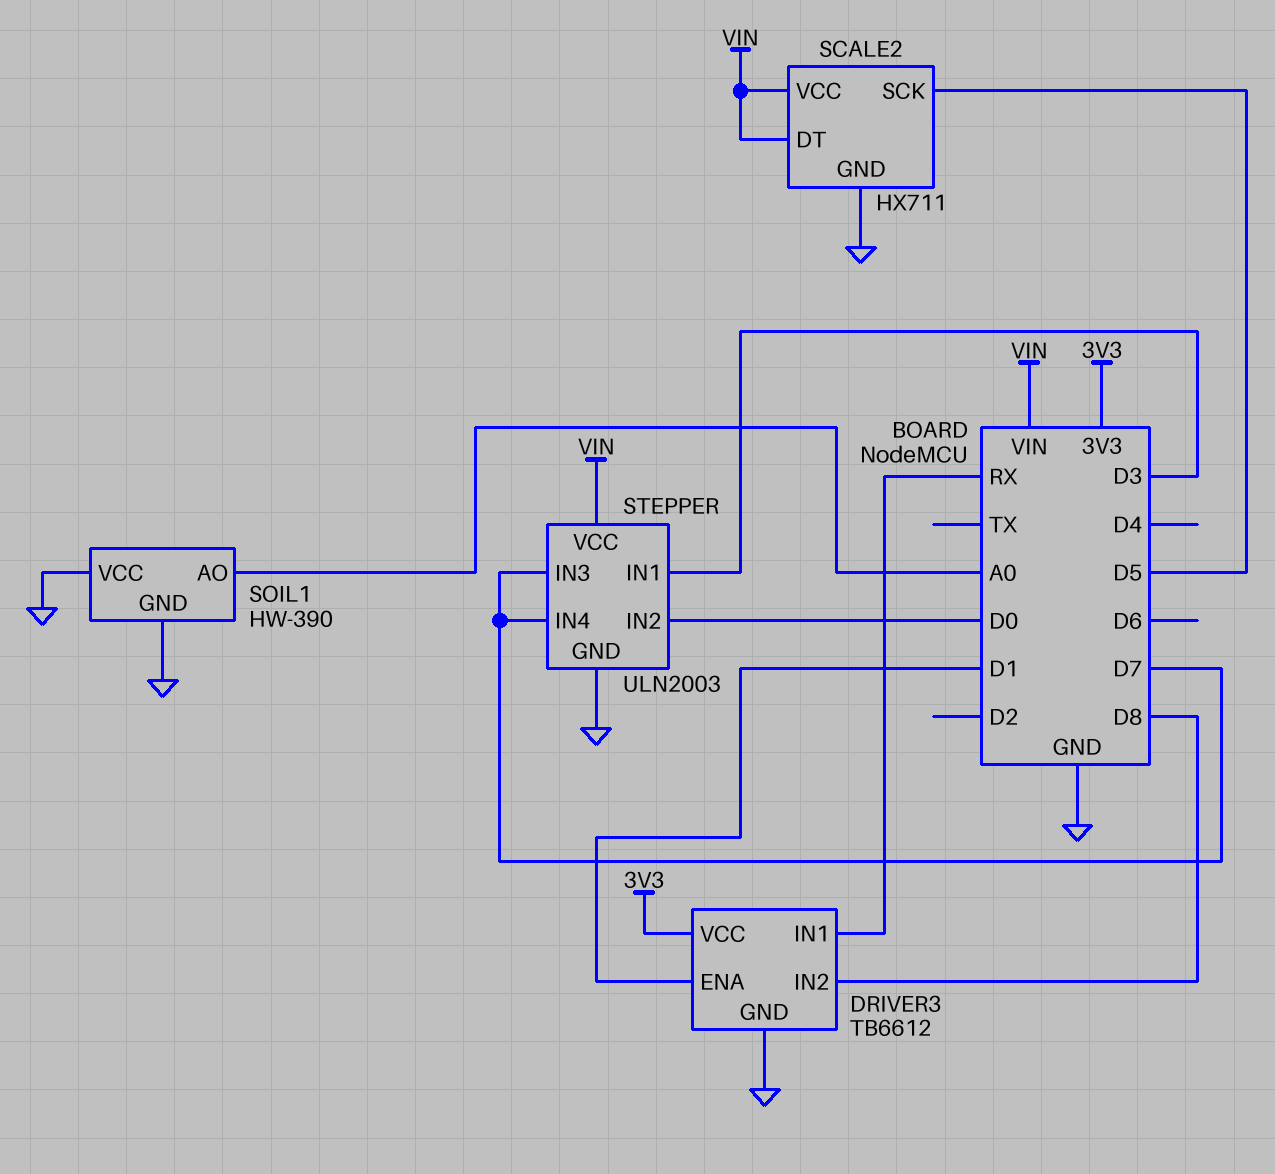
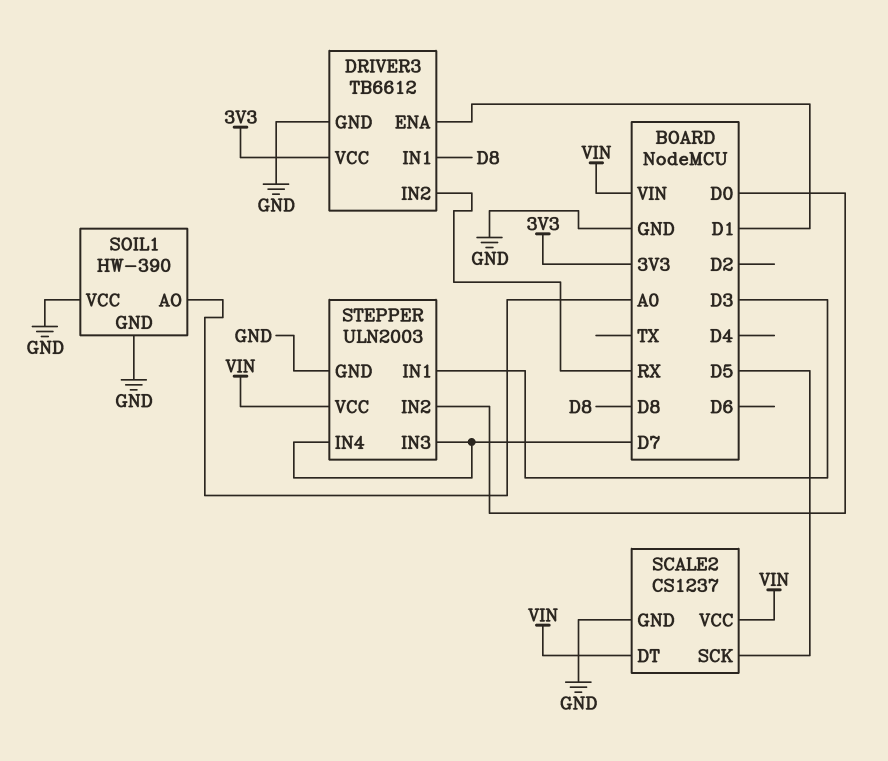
DRIVER3 pin IN1: RX -> D8
DRIVER3 pin IN2: D8 -> RX
SCALE2: HX711 -> CS1237

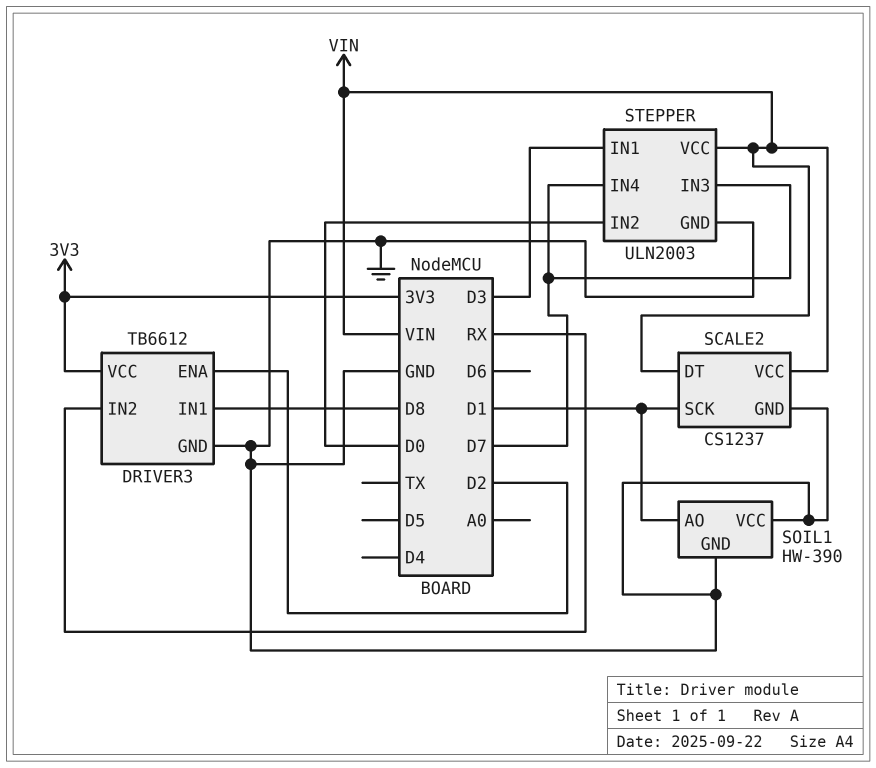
DRIVER3 pin ENA: D1 -> D2
SCALE2 pin SCK: D5 -> D1
SOIL1 pin AO: A0 -> D1

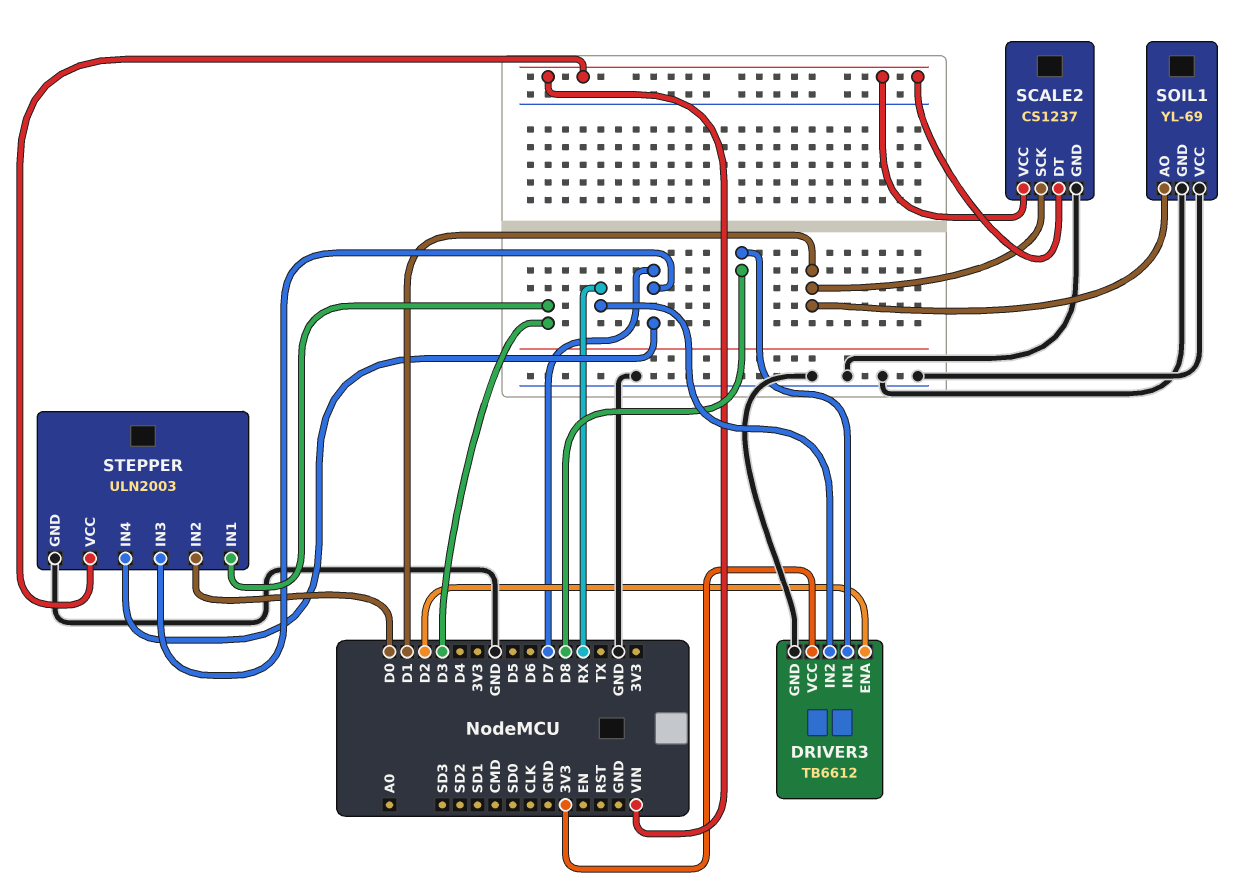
SOIL1: HW-390 -> YL-69

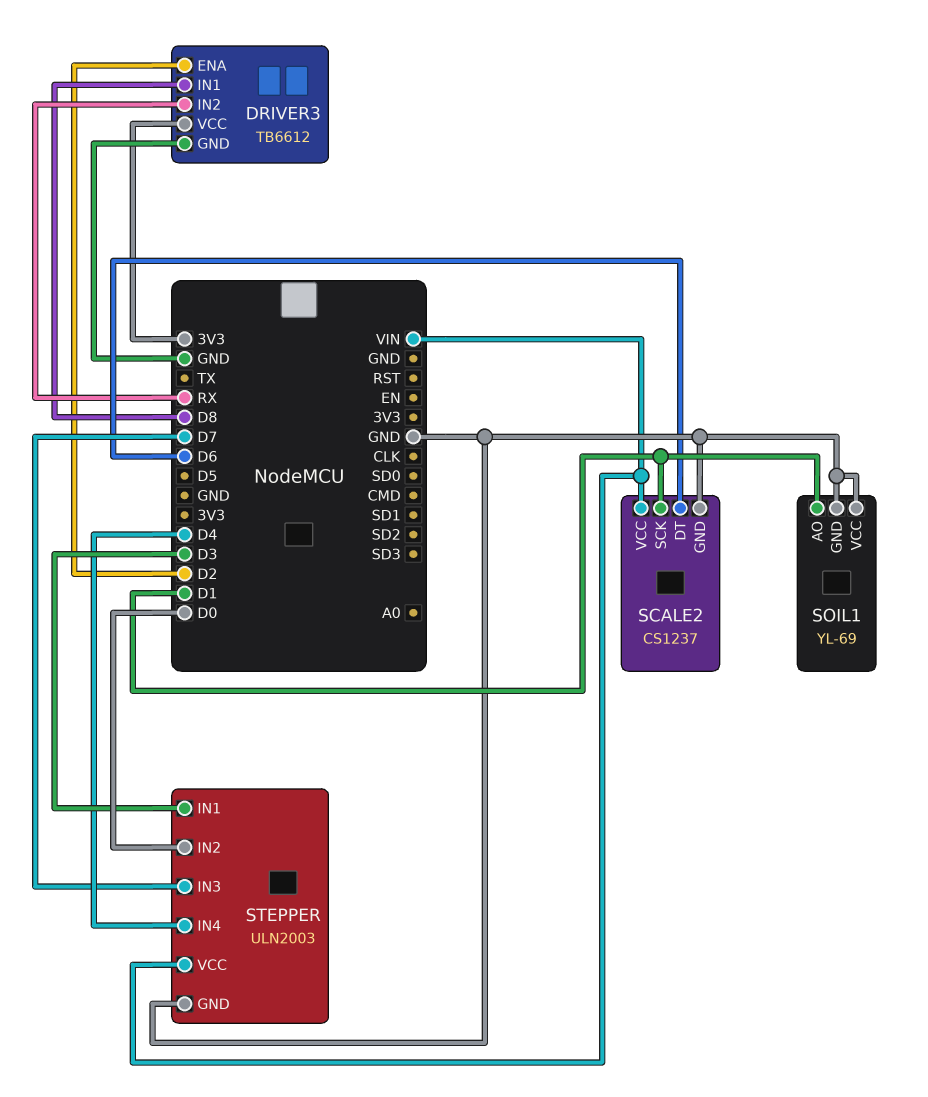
SCALE2 pin DT: VIN -> D6
STEPPER pin IN4: D7 -> D4

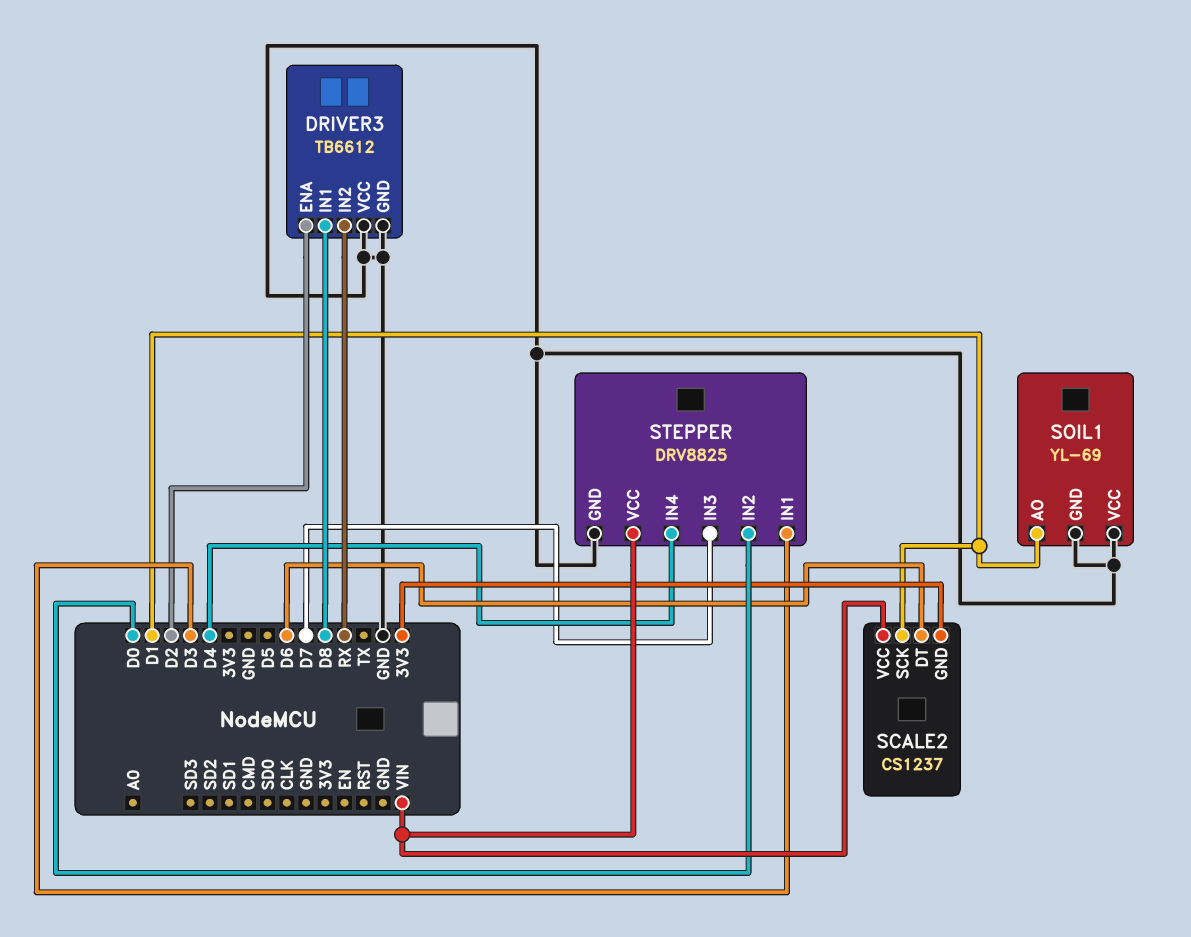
DRIVER3 pin VCC: 3V3 -> GND
SCALE2 pin GND: GND -> 3V3
STEPPER: ULN2003 -> DRV8825

